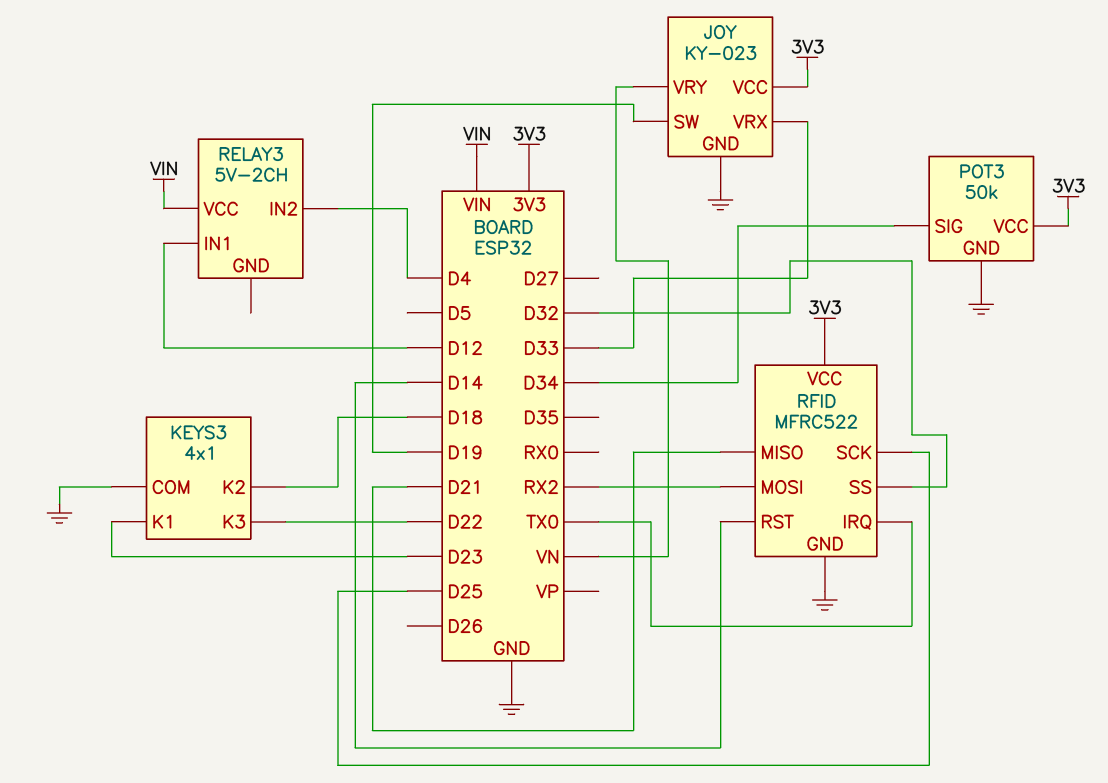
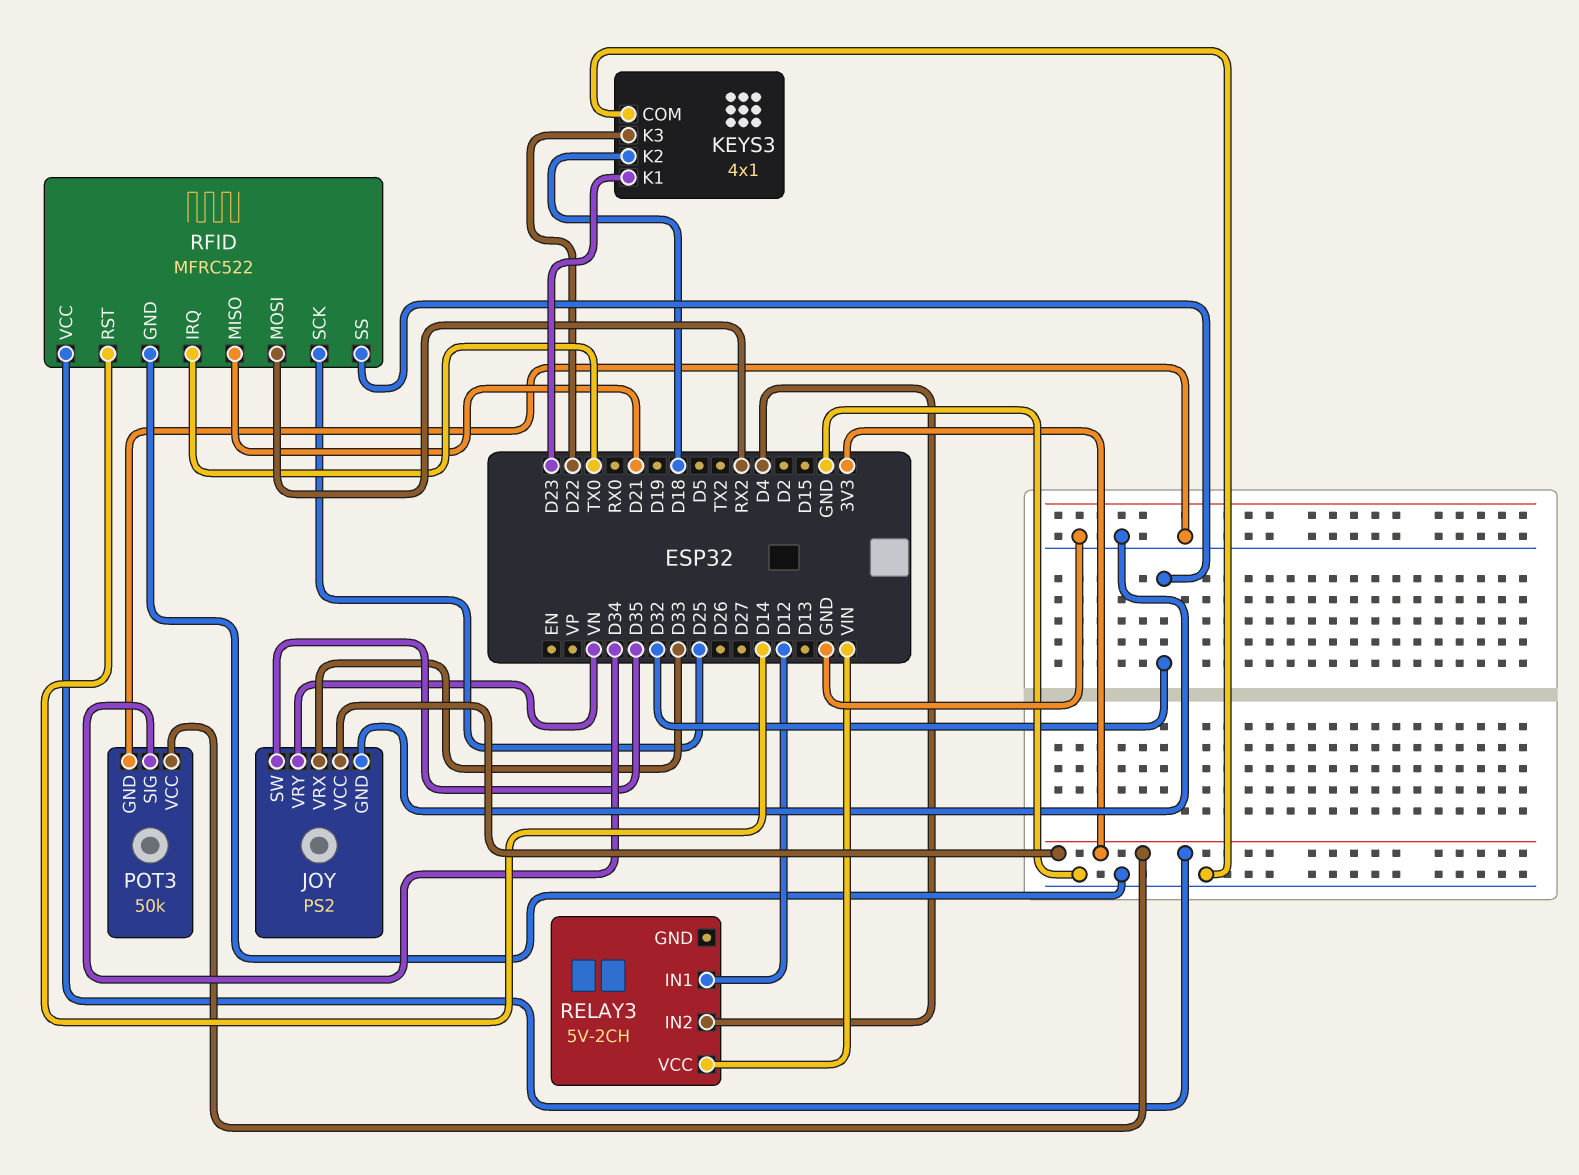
JOY: KY-023 -> PS2
JOY pin SW: D19 -> D35

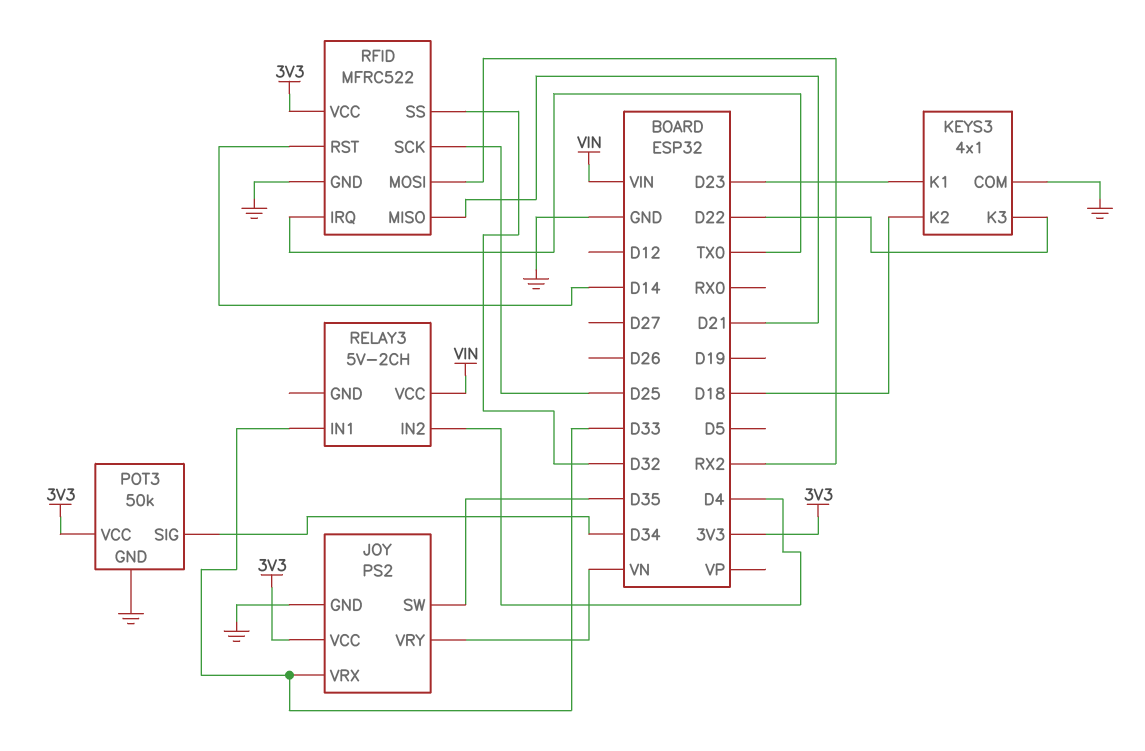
RELAY3 pin IN1: D12 -> D33

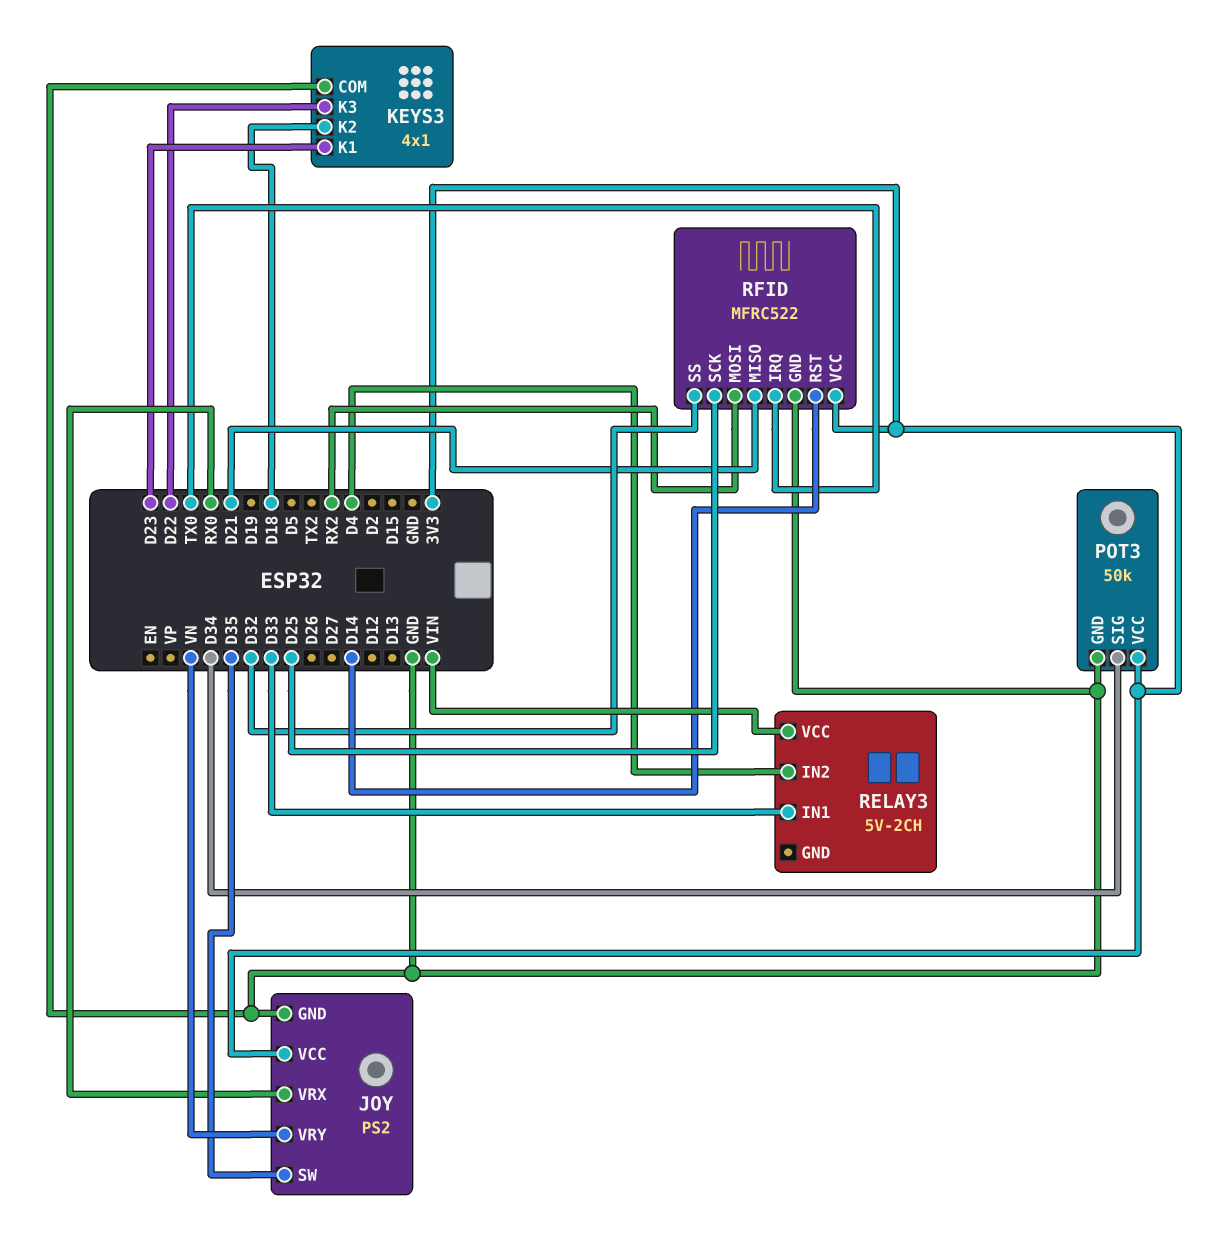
JOY pin VRX: D33 -> RX0

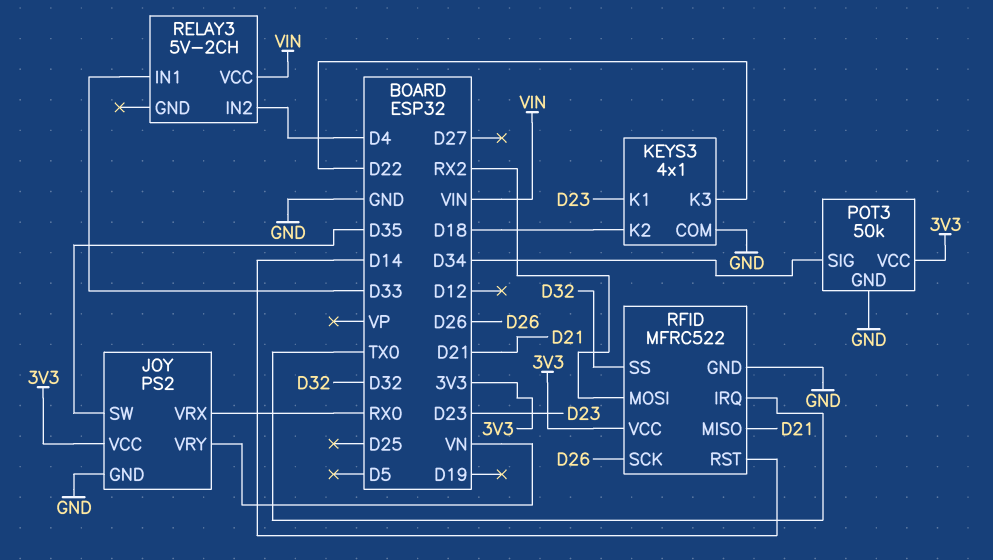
RFID pin SCK: D25 -> D26

